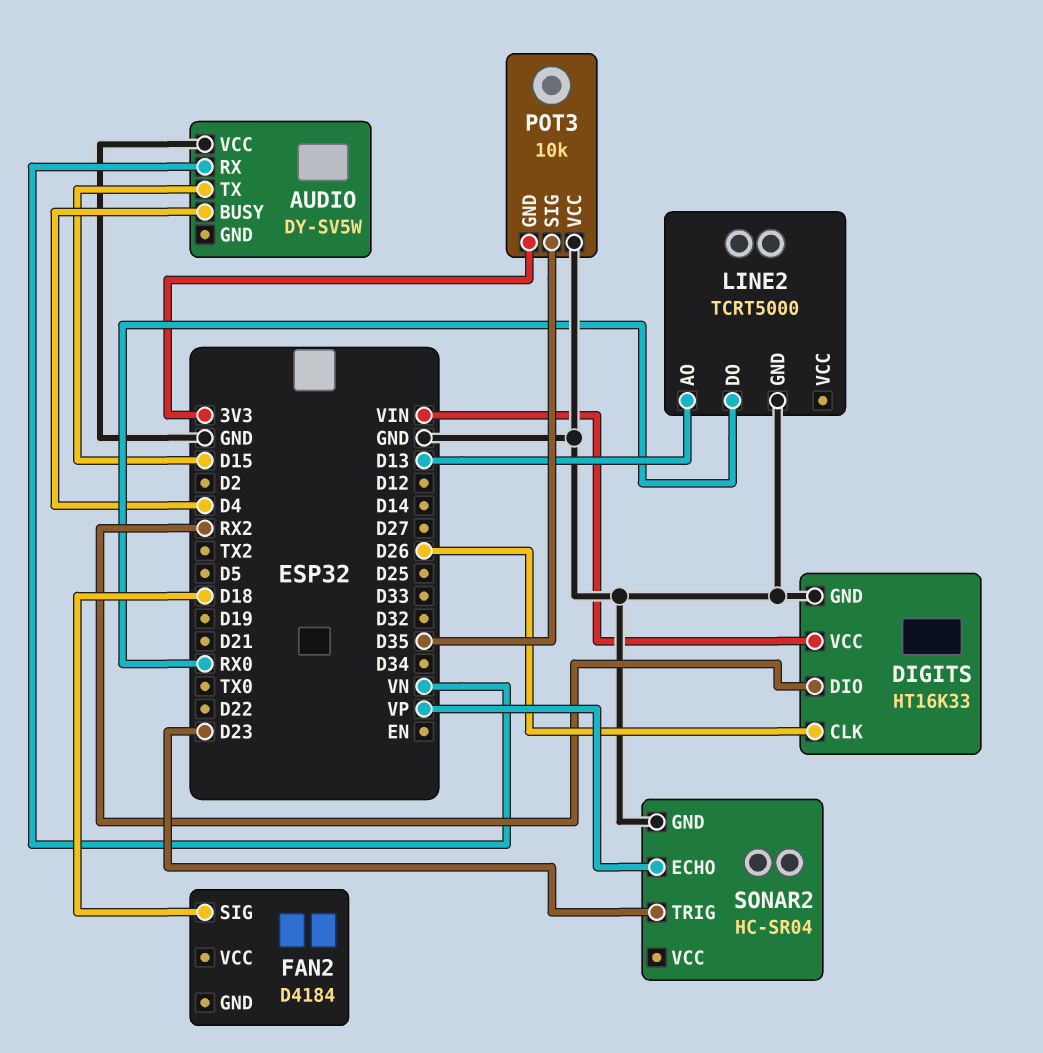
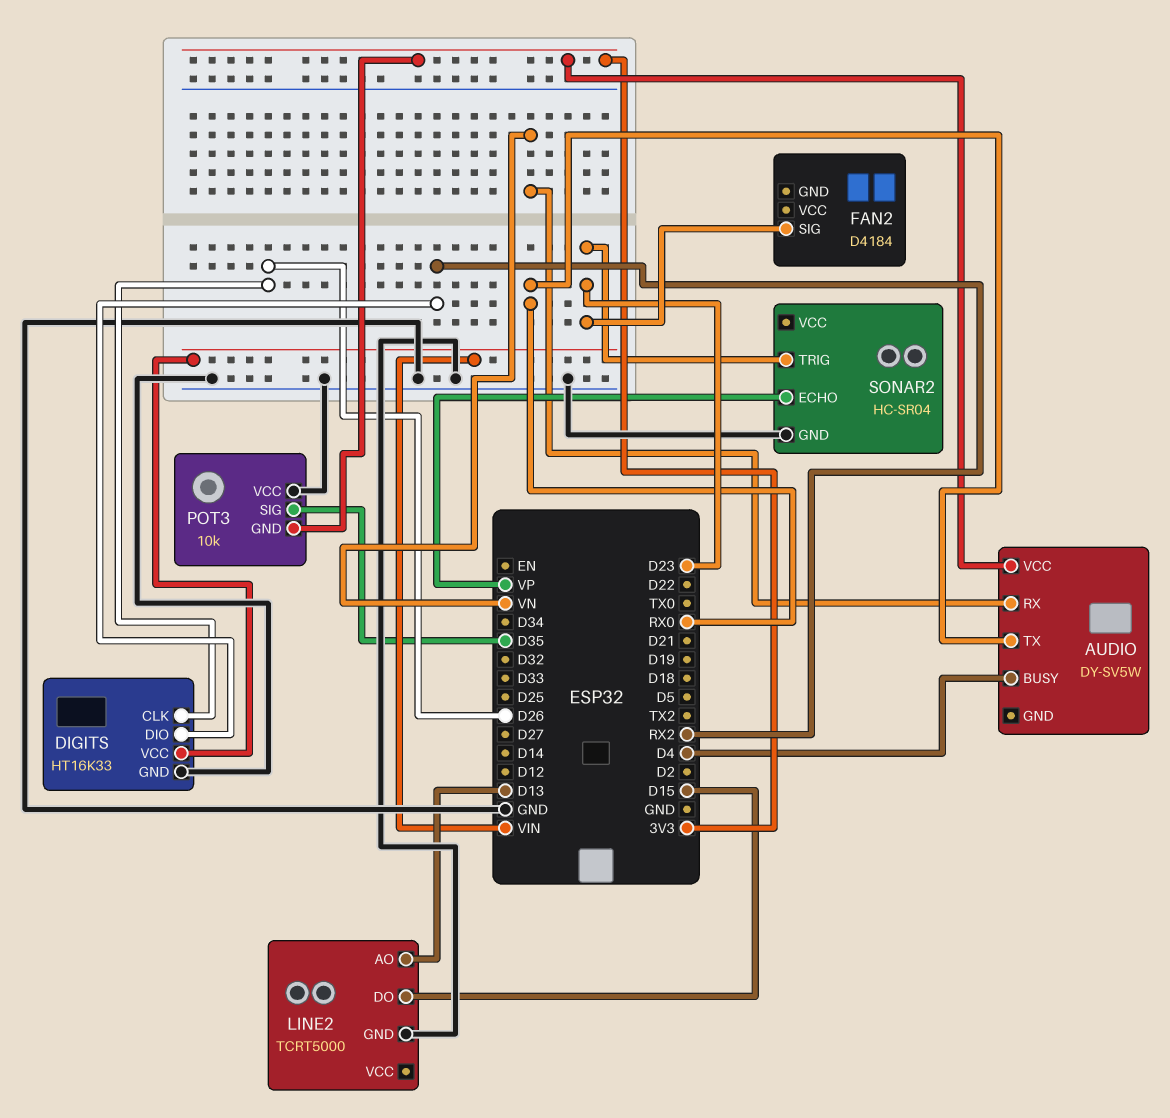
AUDIO pin TX: D15 -> RX0
AUDIO pin VCC: GND -> 3V3
FAN2 pin SIG: D18 -> D23
LINE2 pin DO: RX0 -> D15

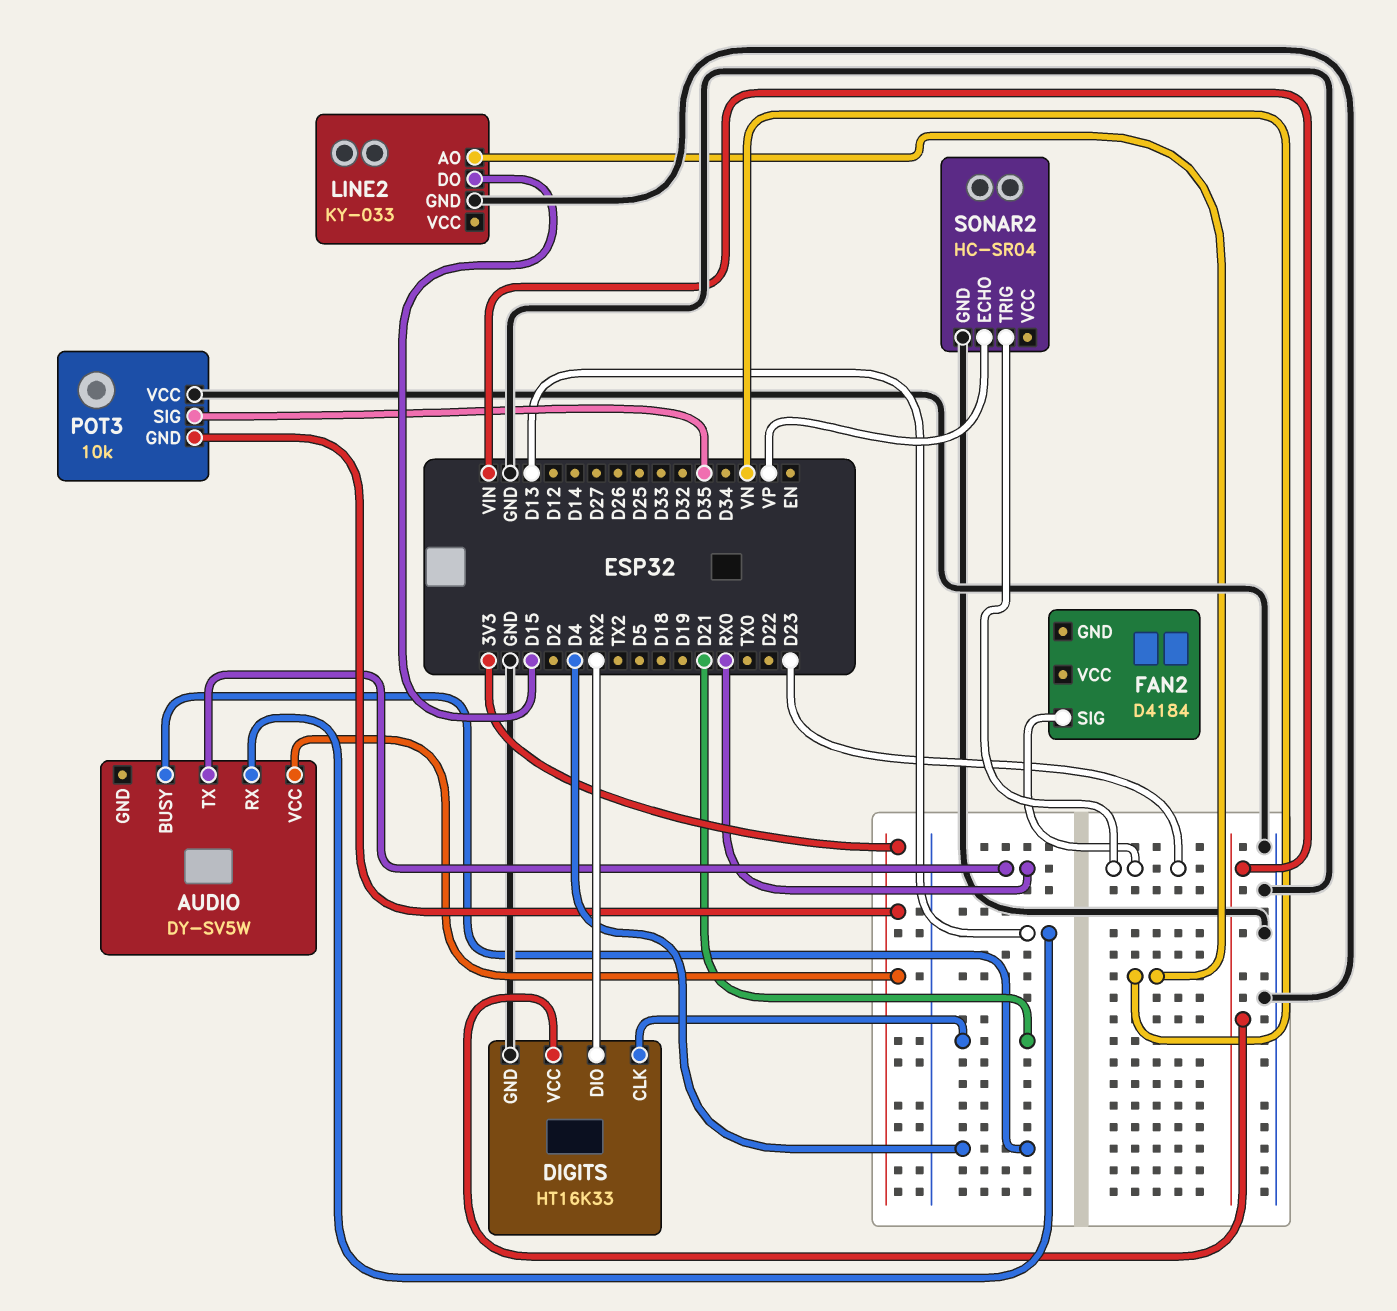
AUDIO pin RX: VN -> D13
DIGITS pin CLK: D26 -> D21
LINE2: TCRT5000 -> KY-033
LINE2 pin AO: D13 -> VN

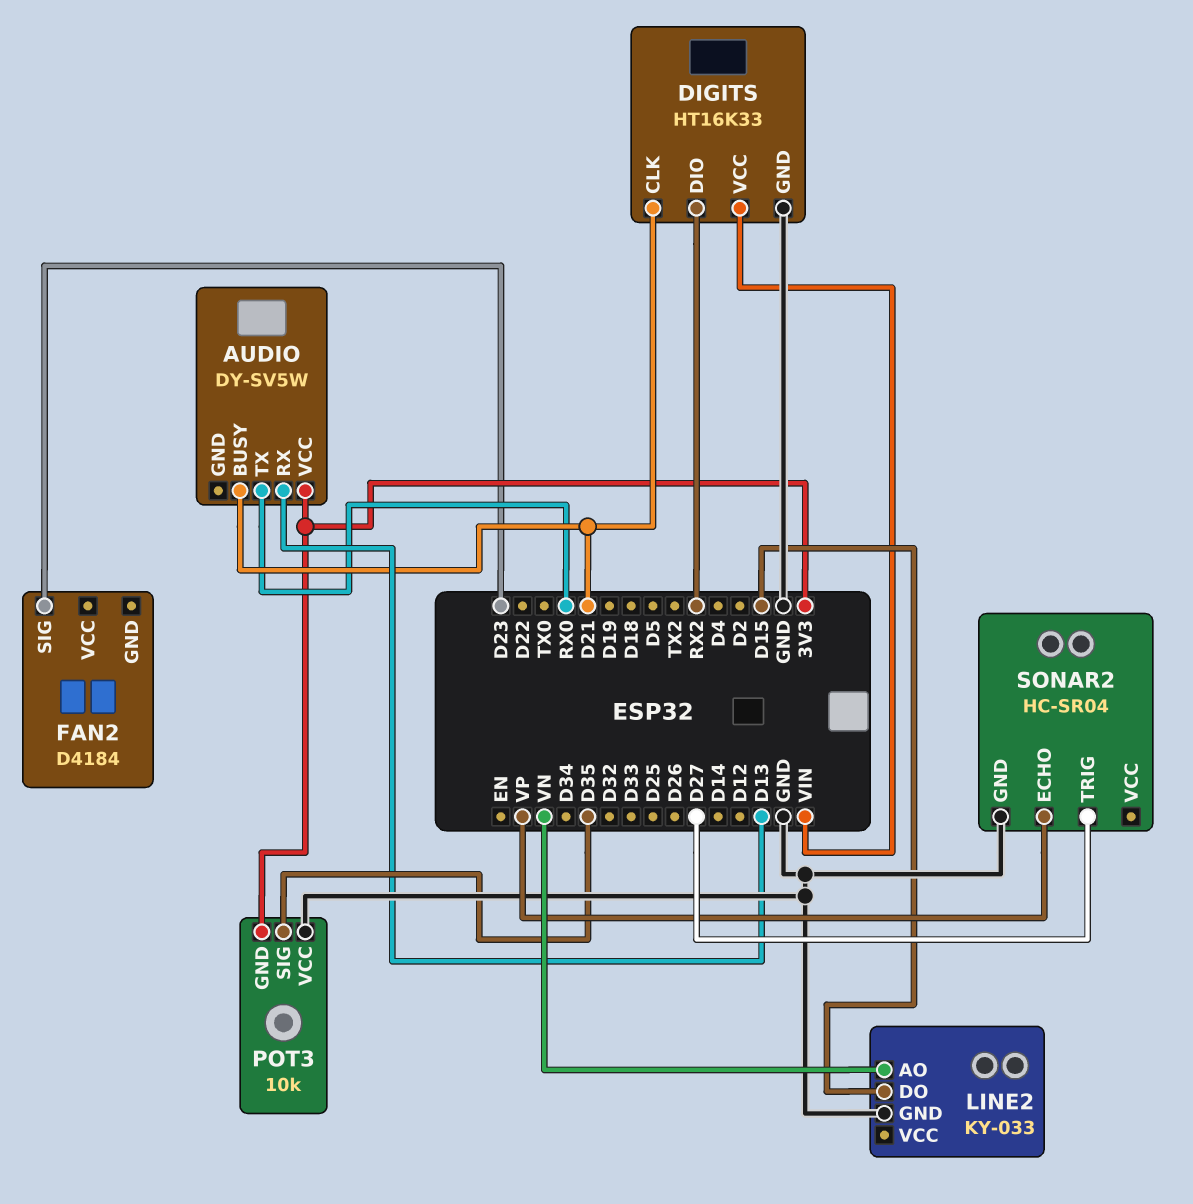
AUDIO pin BUSY: D4 -> D21
SONAR2 pin TRIG: D23 -> D27

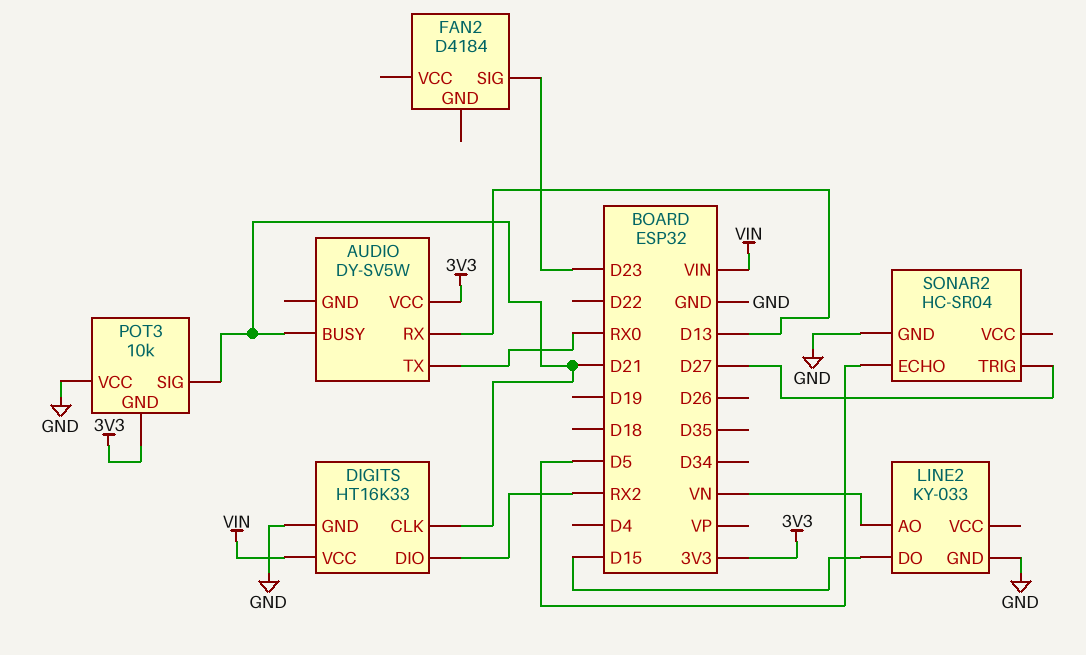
POT3 pin SIG: D35 -> D21
SONAR2 pin ECHO: VP -> D5

